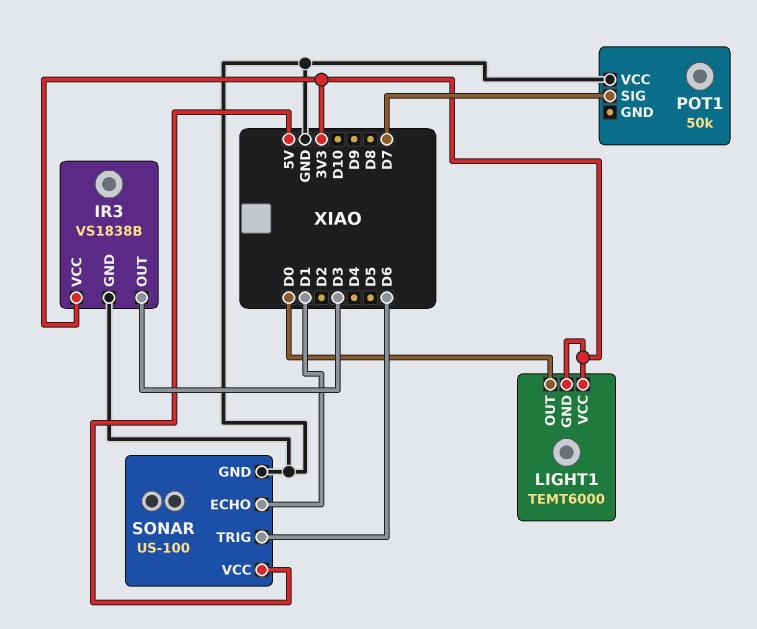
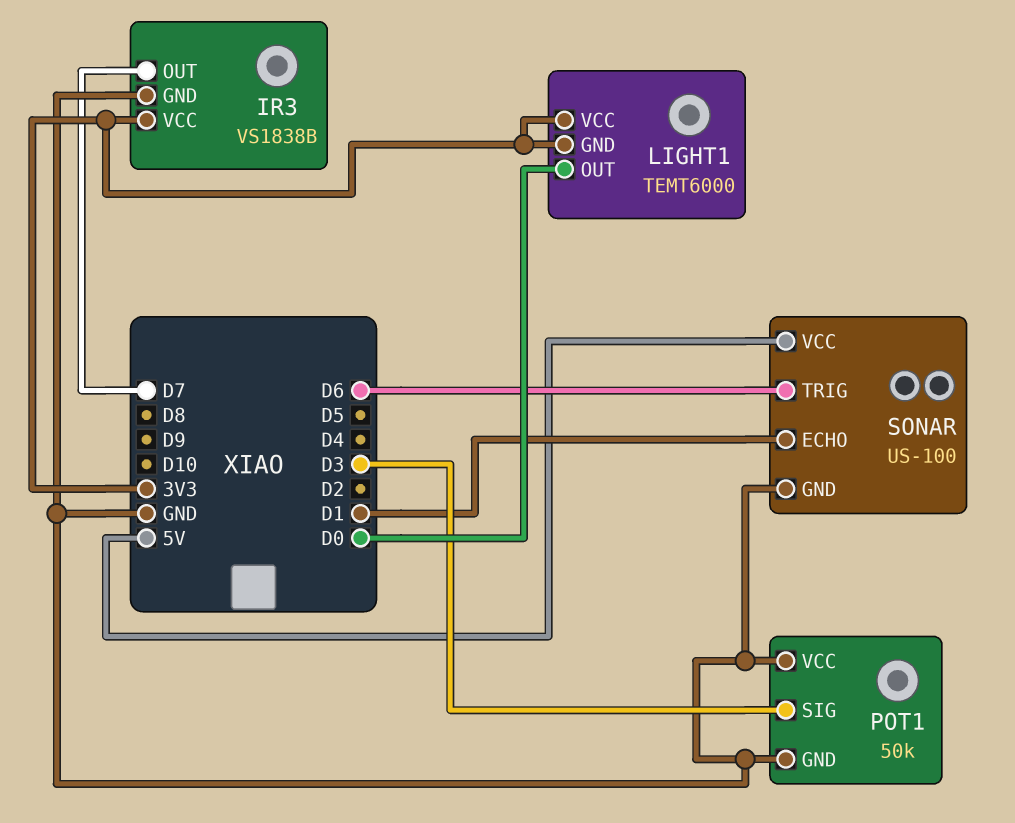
IR3 pin OUT: D3 -> D7
POT1 pin GND: none -> GND
POT1 pin SIG: D7 -> D3

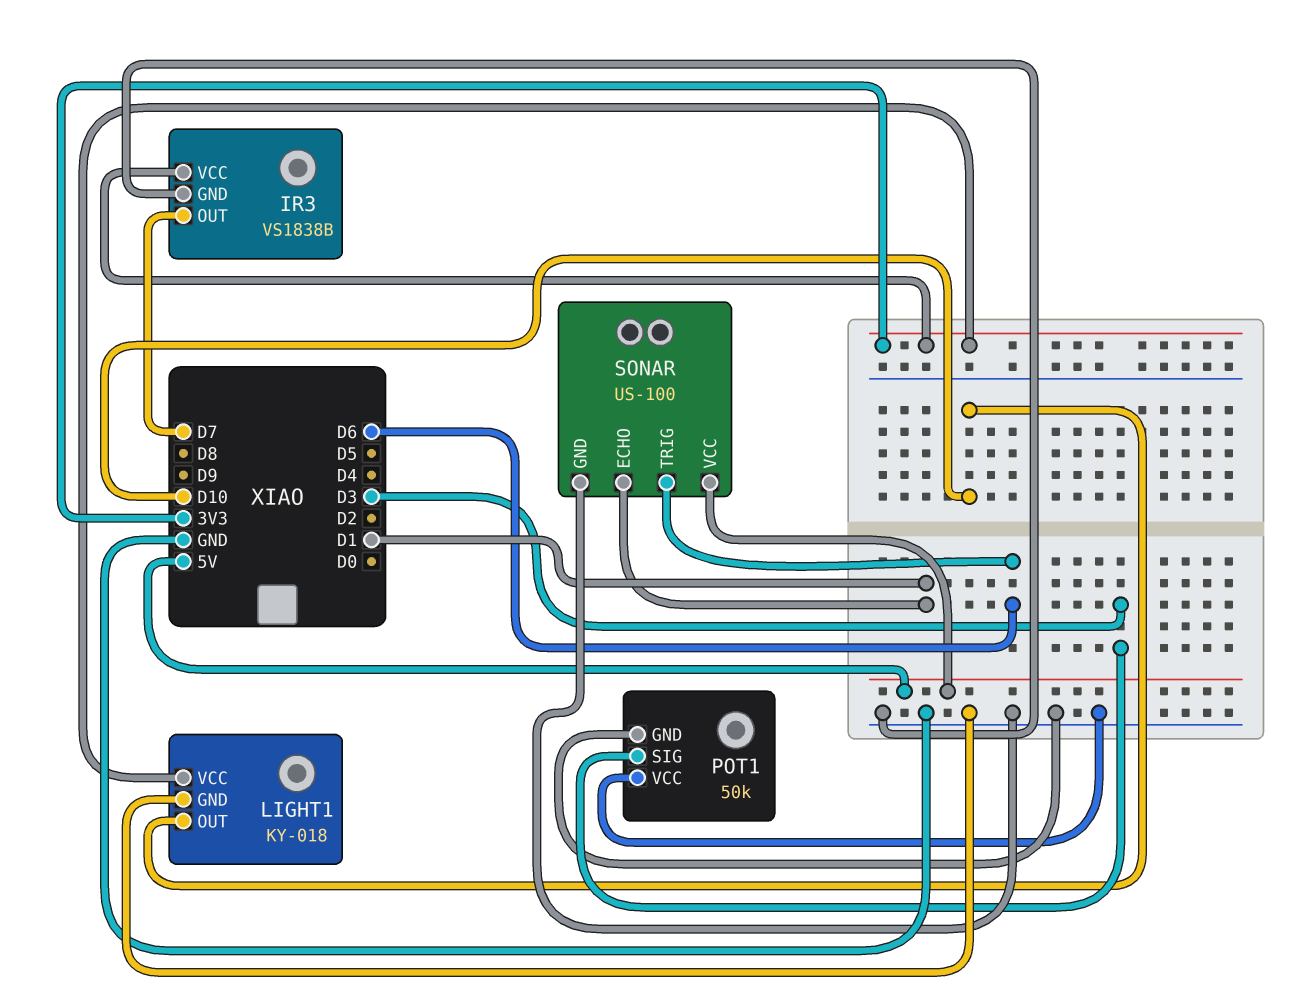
LIGHT1: TEMT6000 -> KY-018
LIGHT1 pin GND: 3V3 -> GND
LIGHT1 pin OUT: D0 -> D10

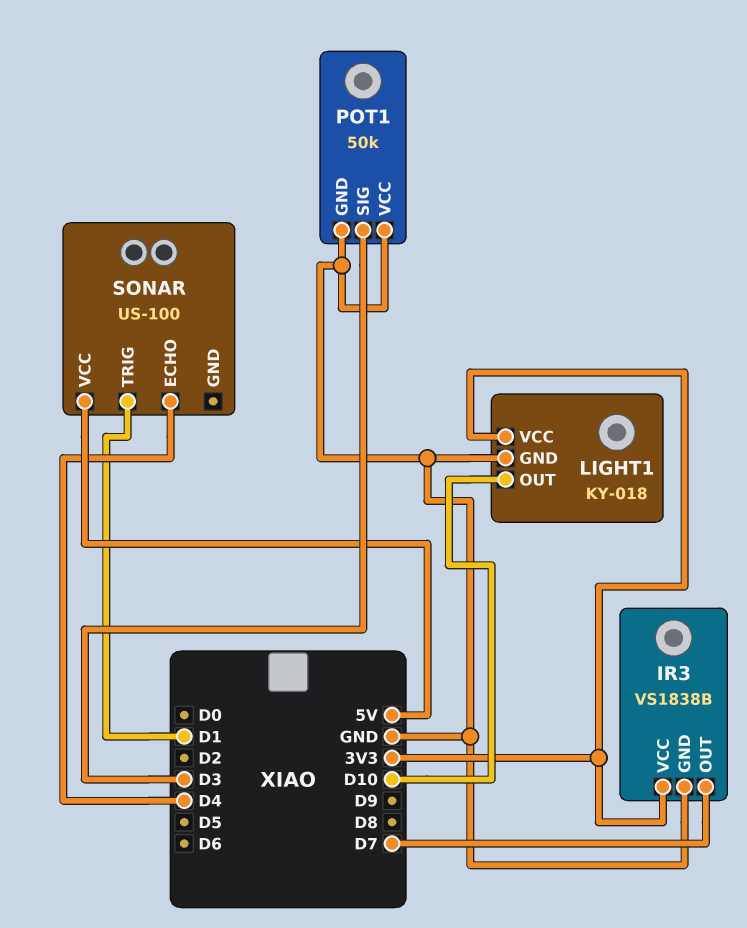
SONAR pin ECHO: D1 -> D4
SONAR pin GND: GND -> none
SONAR pin TRIG: D6 -> D1

